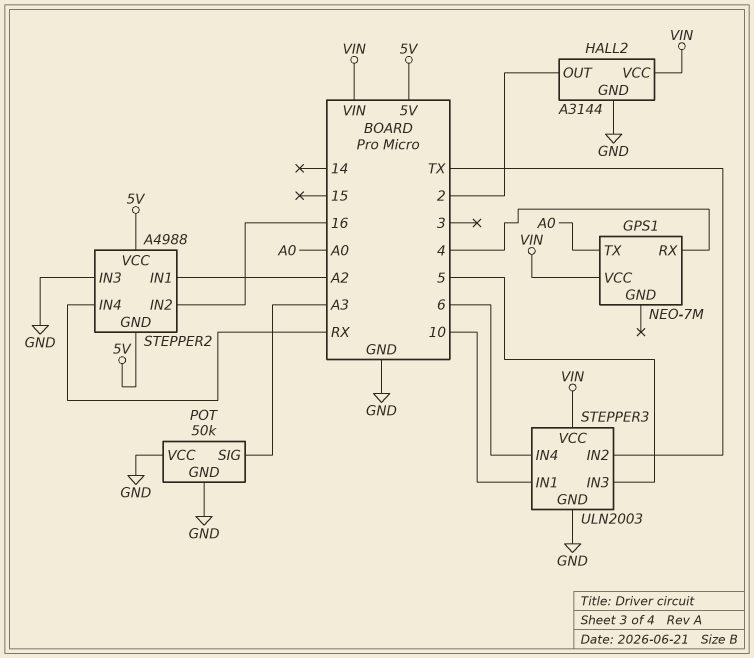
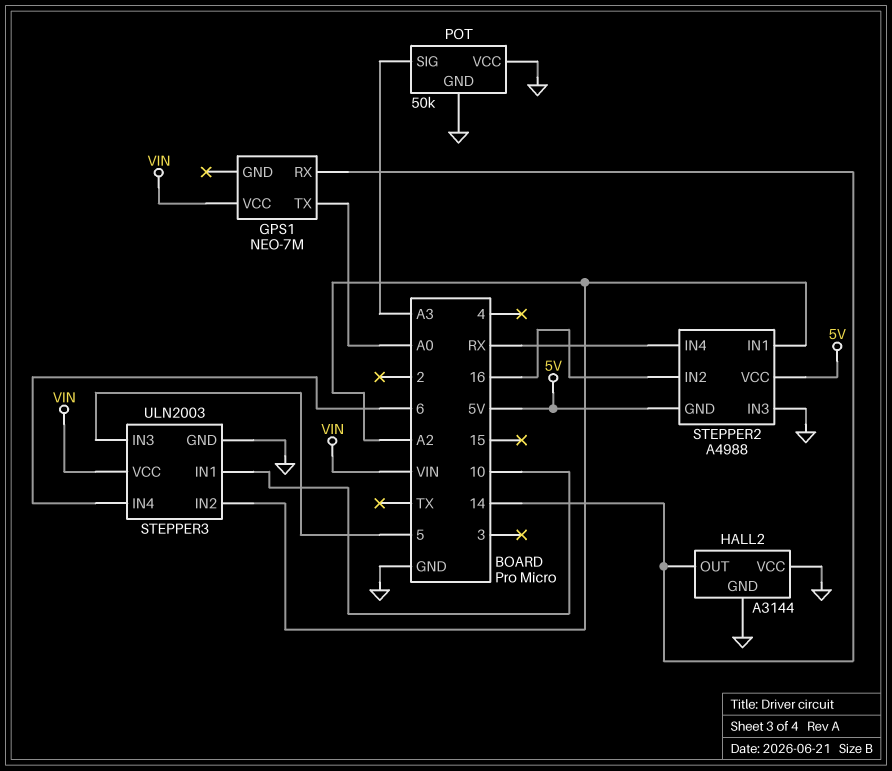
GPS1 pin RX: 4 -> 14
HALL2 pin OUT: 2 -> 14
HALL2 pin VCC: VIN -> GND
STEPPER3 pin IN2: TX -> A2

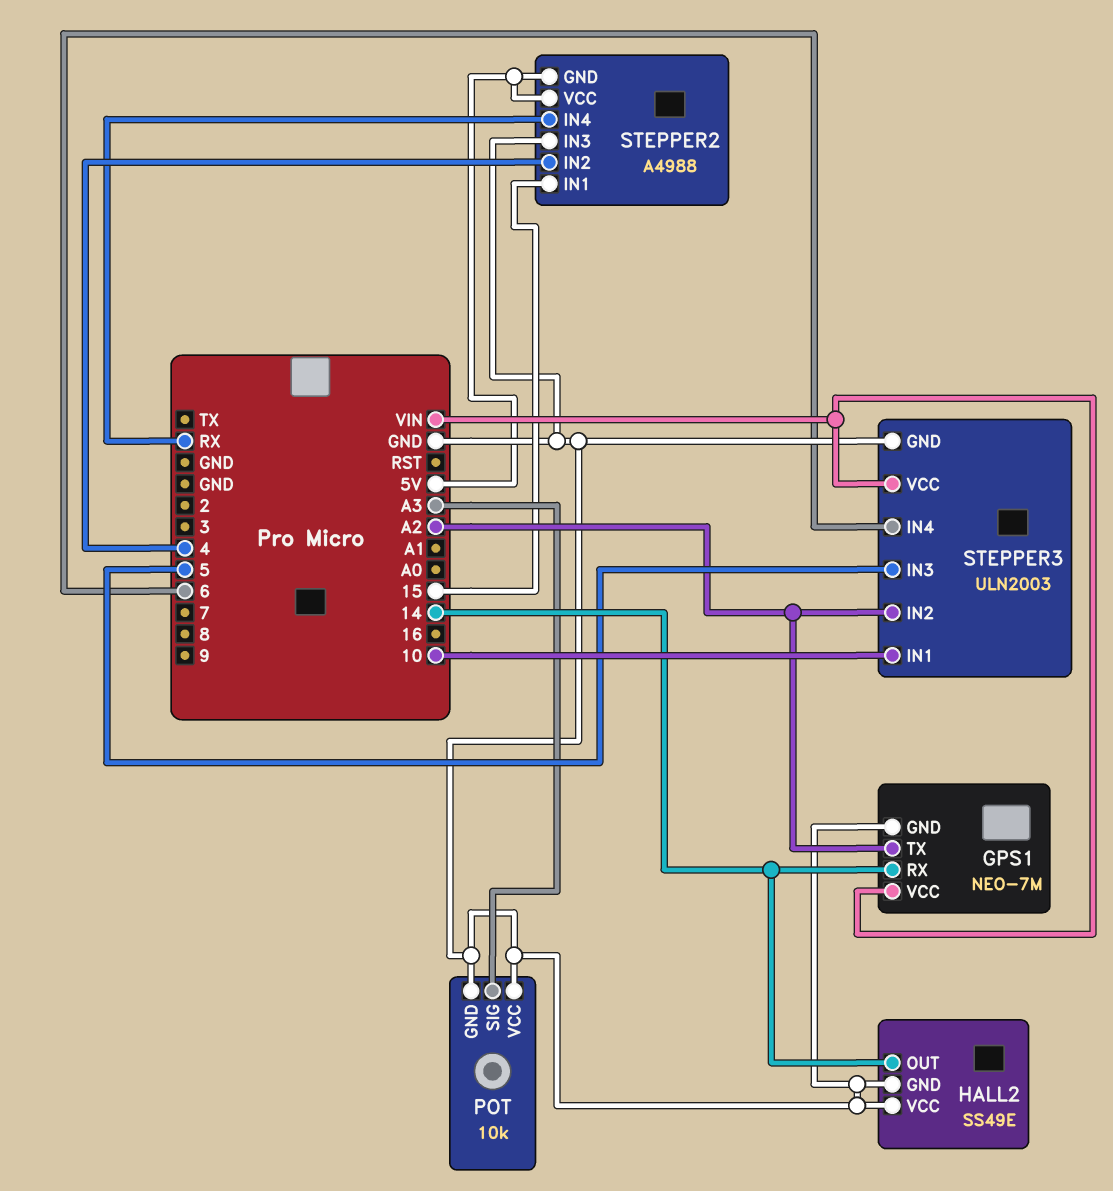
GPS1 pin GND: none -> GND
GPS1 pin TX: A0 -> A2
HALL2: A3144 -> SS49E
POT: 50k -> 10k
STEPPER2 pin IN1: A2 -> 15
STEPPER2 pin IN2: 16 -> 4

